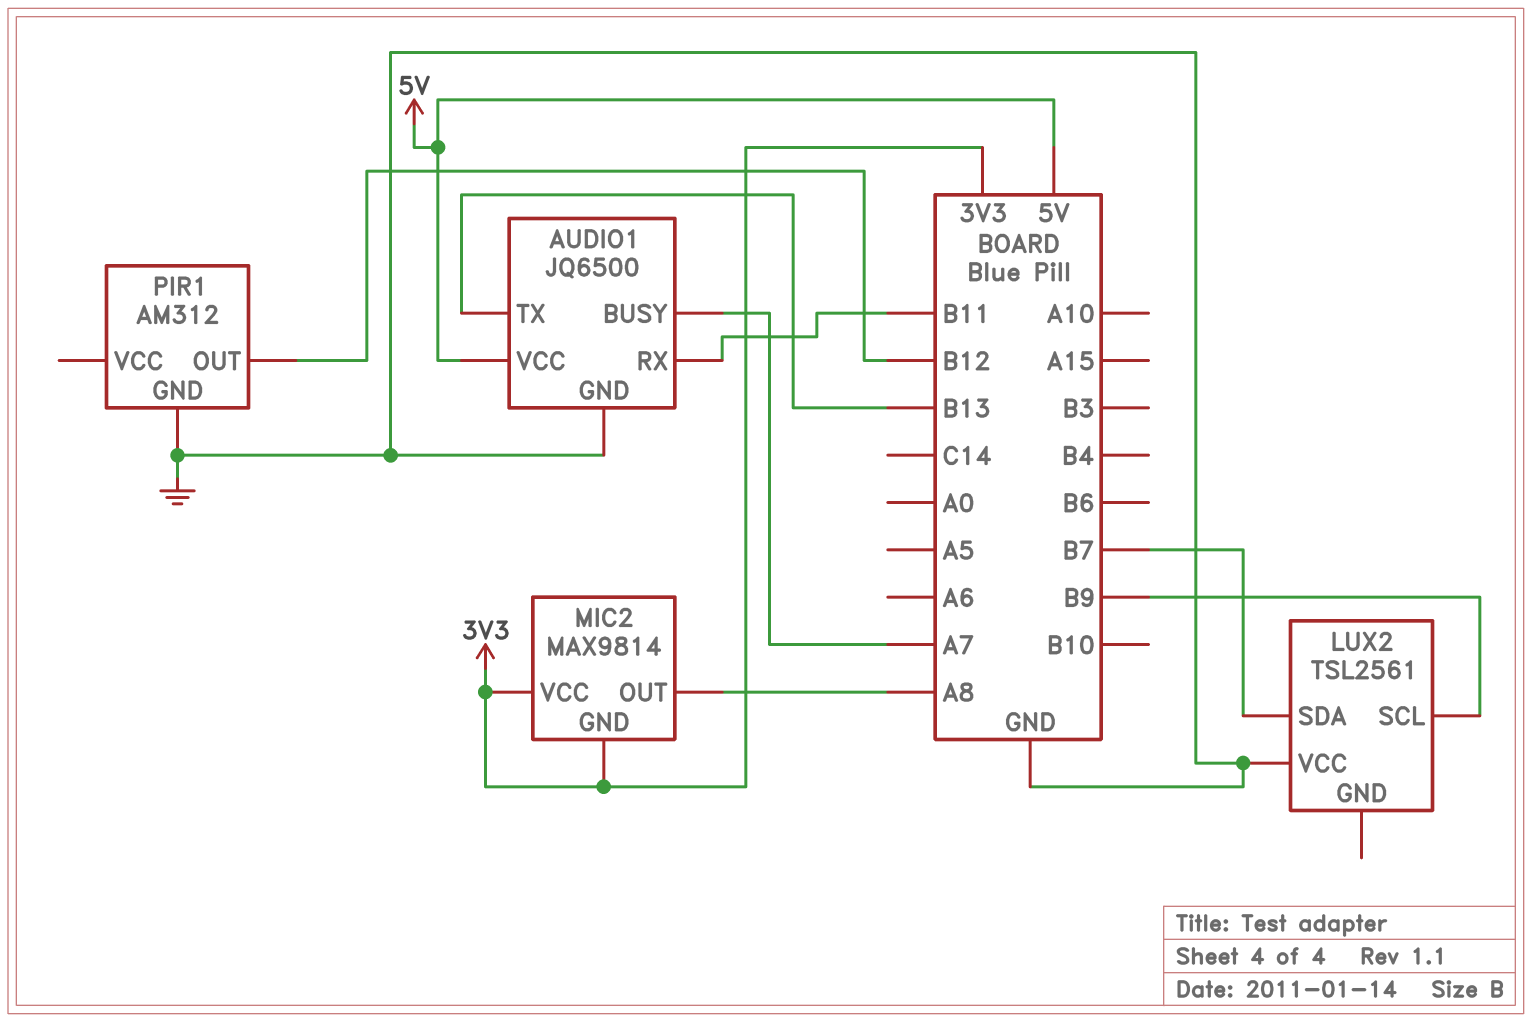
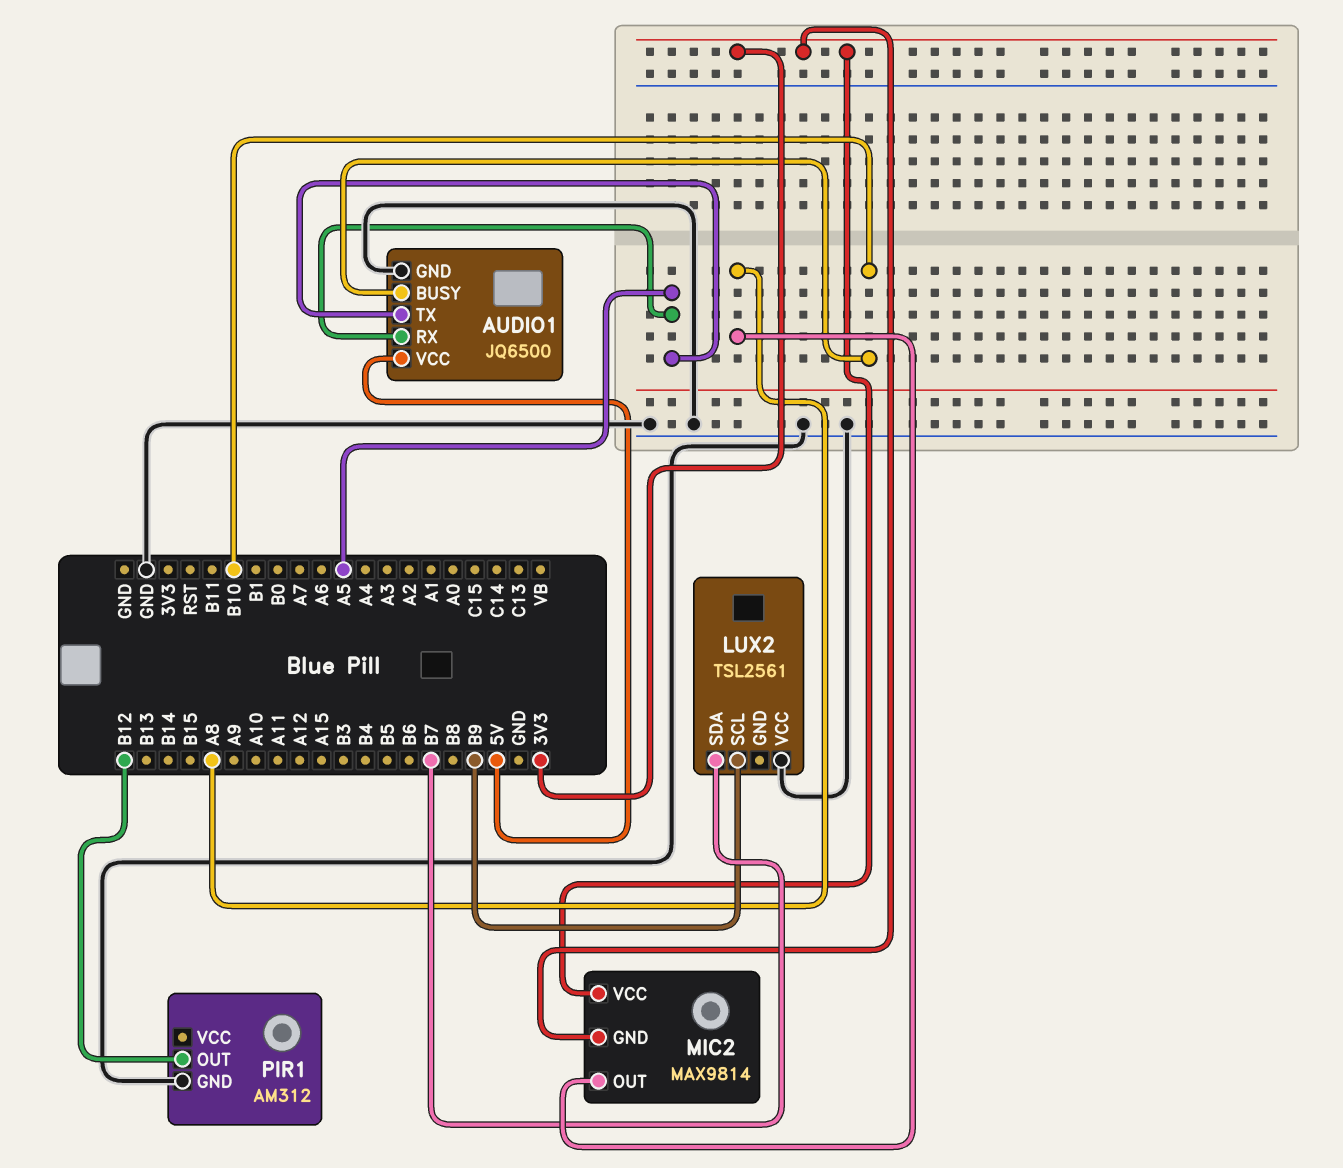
AUDIO1 pin BUSY: A7 -> B10
AUDIO1 pin RX: B11 -> A5
AUDIO1 pin TX: B13 -> A5

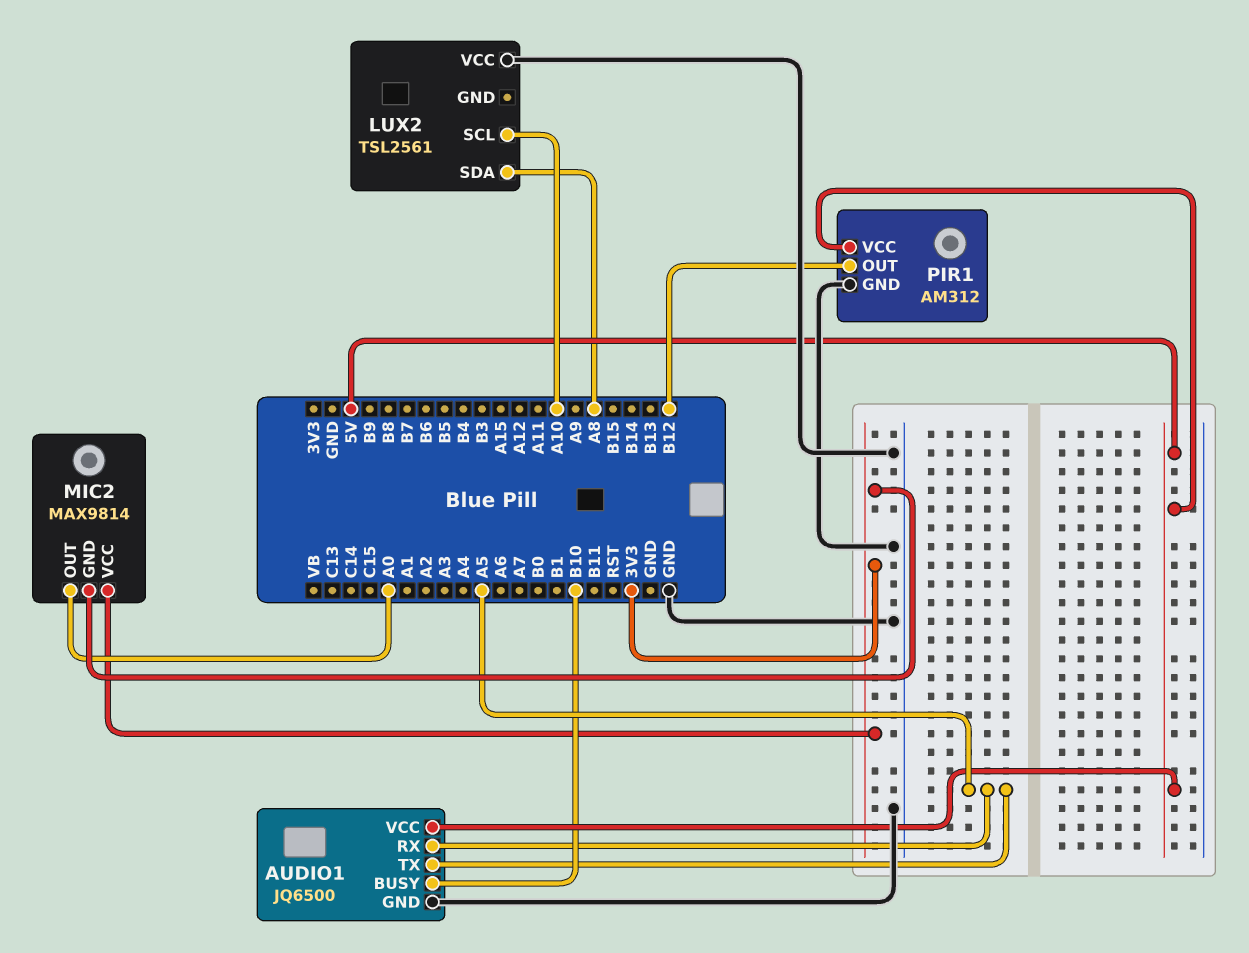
LUX2 pin SCL: B9 -> A10
LUX2 pin SDA: B7 -> A8
MIC2 pin OUT: A8 -> A0
PIR1 pin VCC: none -> 5V

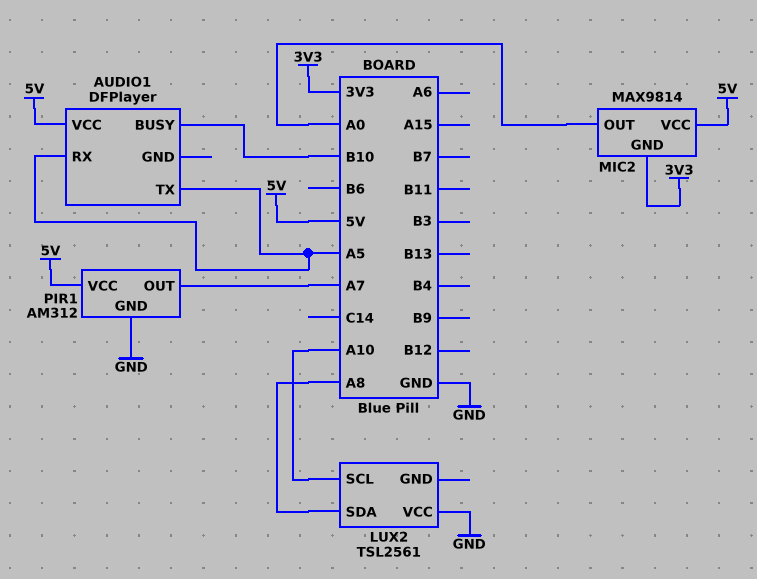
AUDIO1: JQ6500 -> DFPlayer
AUDIO1 pin GND: GND -> none
MIC2 pin VCC: 3V3 -> 5V
PIR1 pin OUT: B12 -> A7

